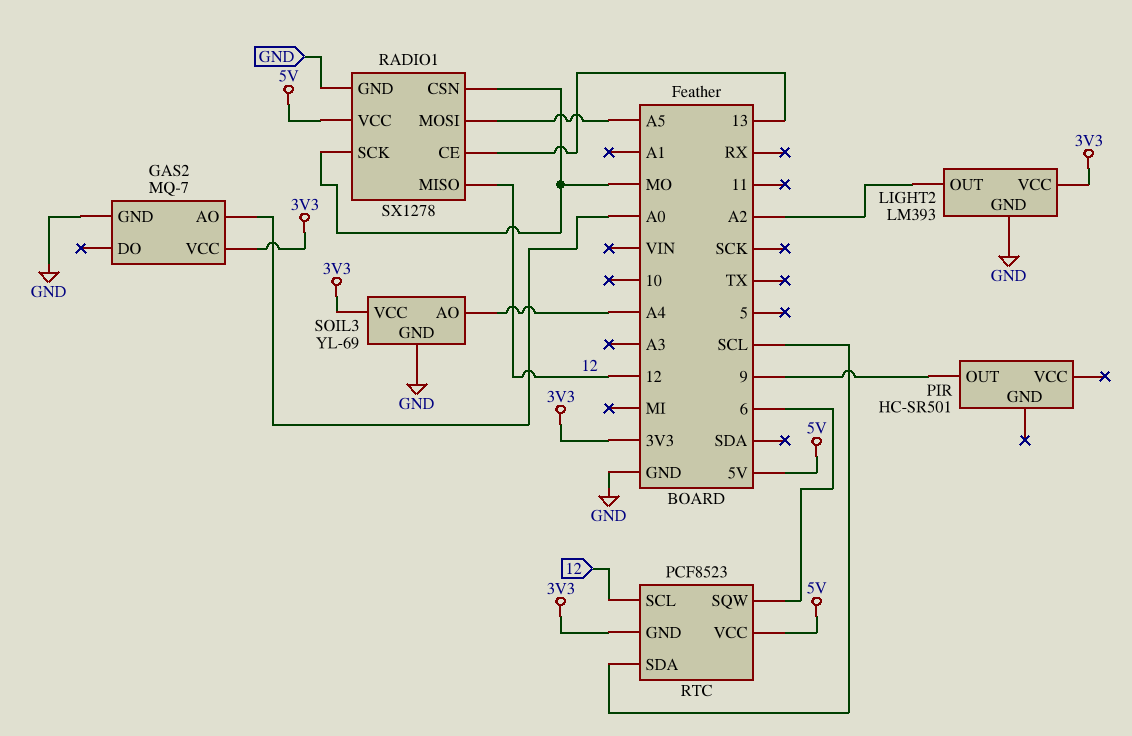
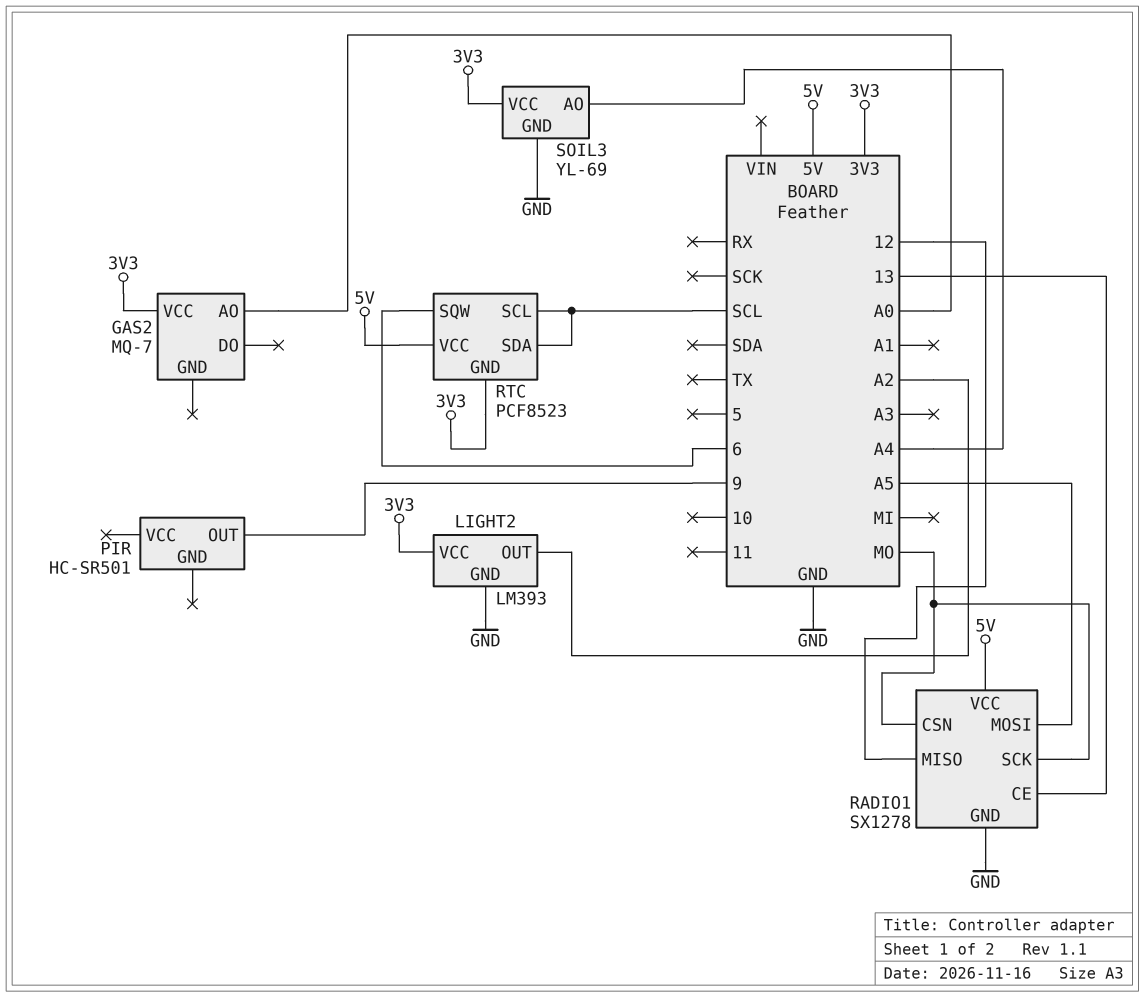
GAS2 pin GND: GND -> none
RTC pin SCL: 12 -> SCL

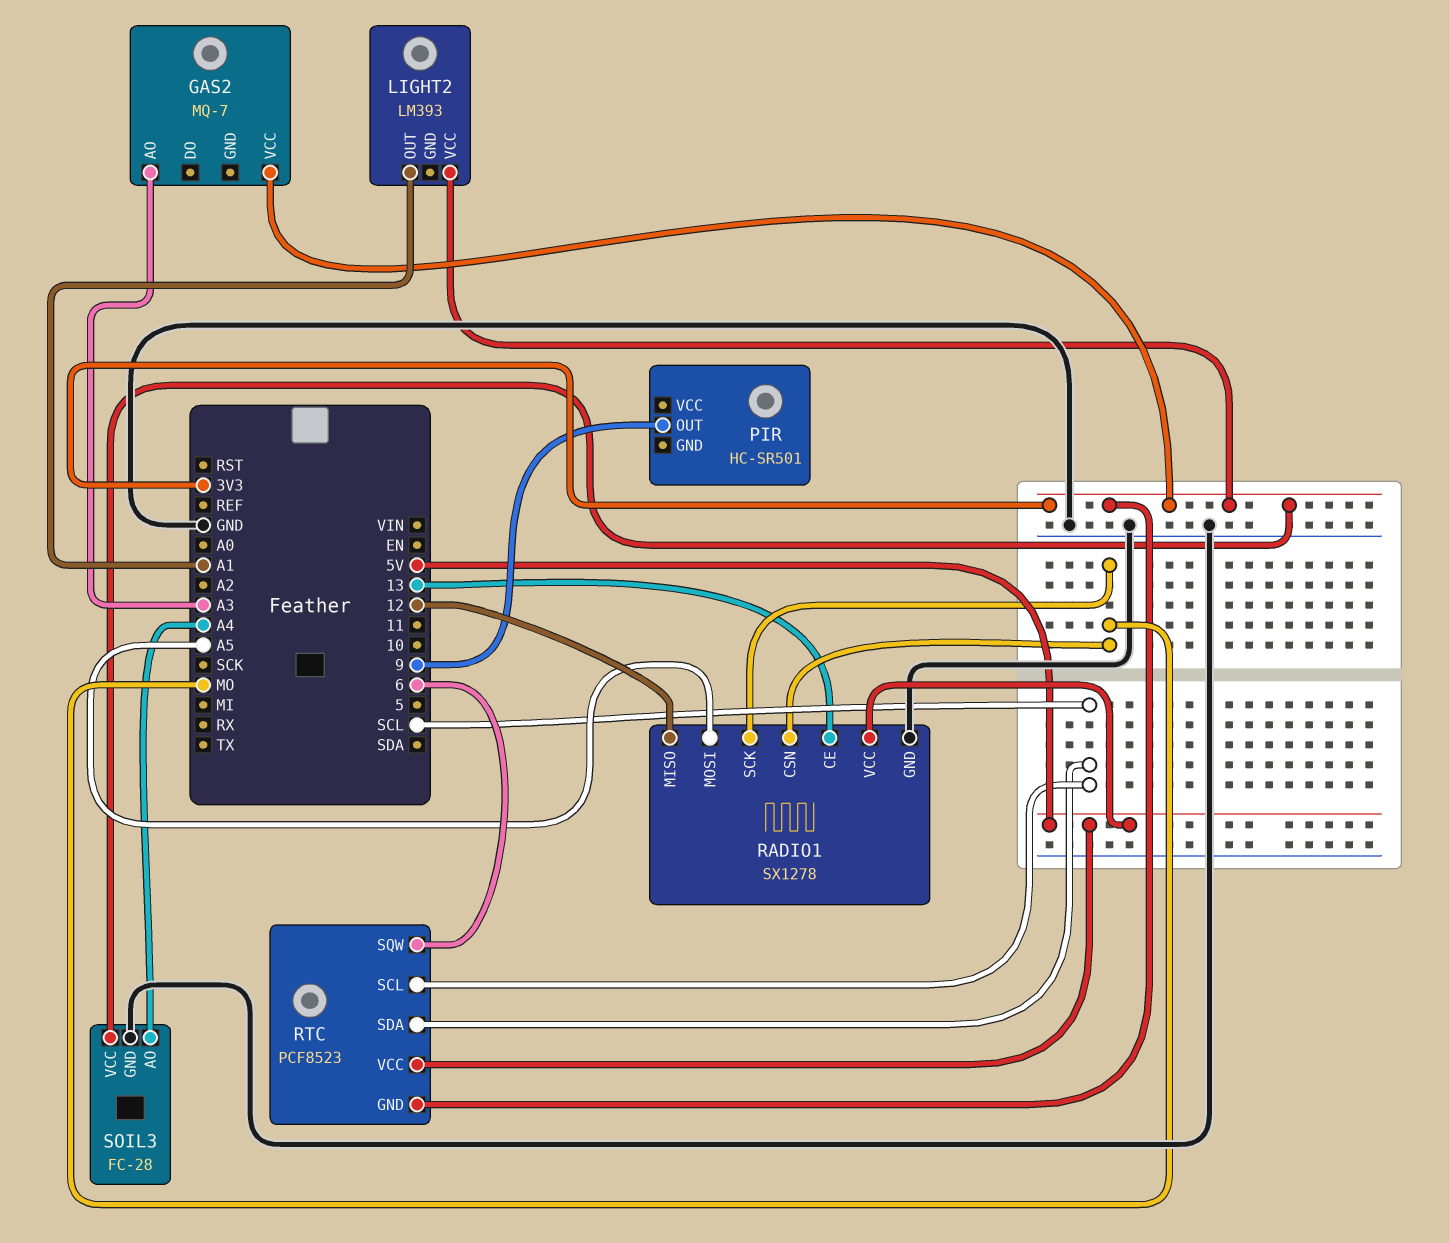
GAS2 pin AO: A0 -> A3
LIGHT2 pin GND: GND -> none
LIGHT2 pin OUT: A2 -> A1
SOIL3: YL-69 -> FC-28

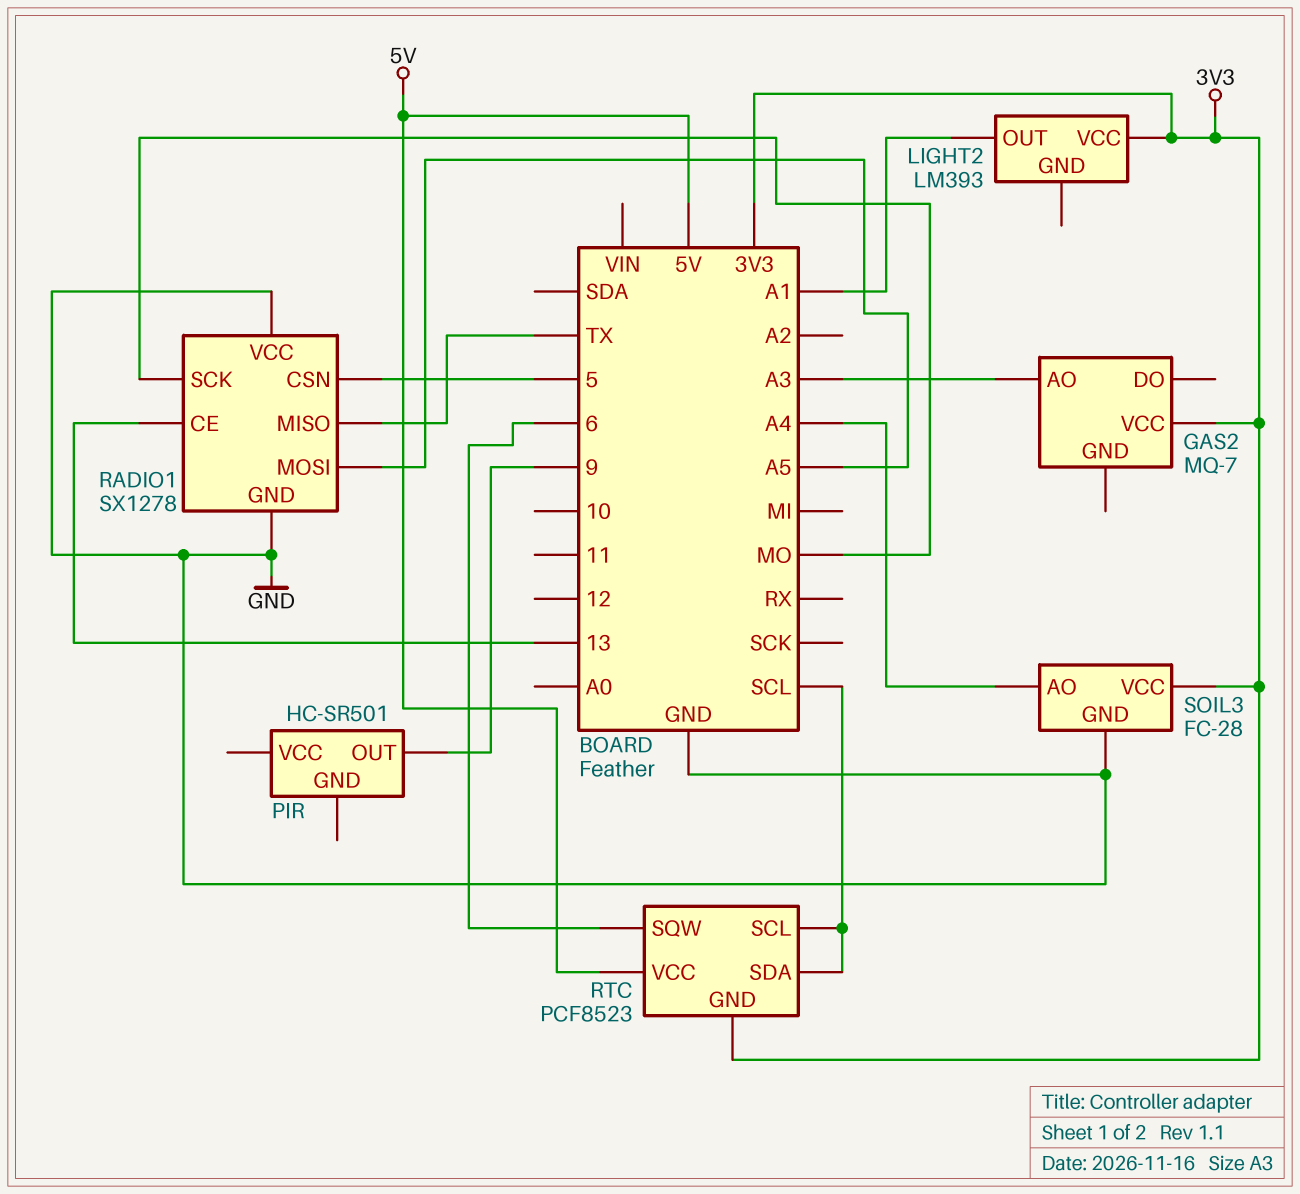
RADIO1 pin CSN: MO -> 5
RADIO1 pin MISO: 12 -> TX
RADIO1 pin VCC: 5V -> GND

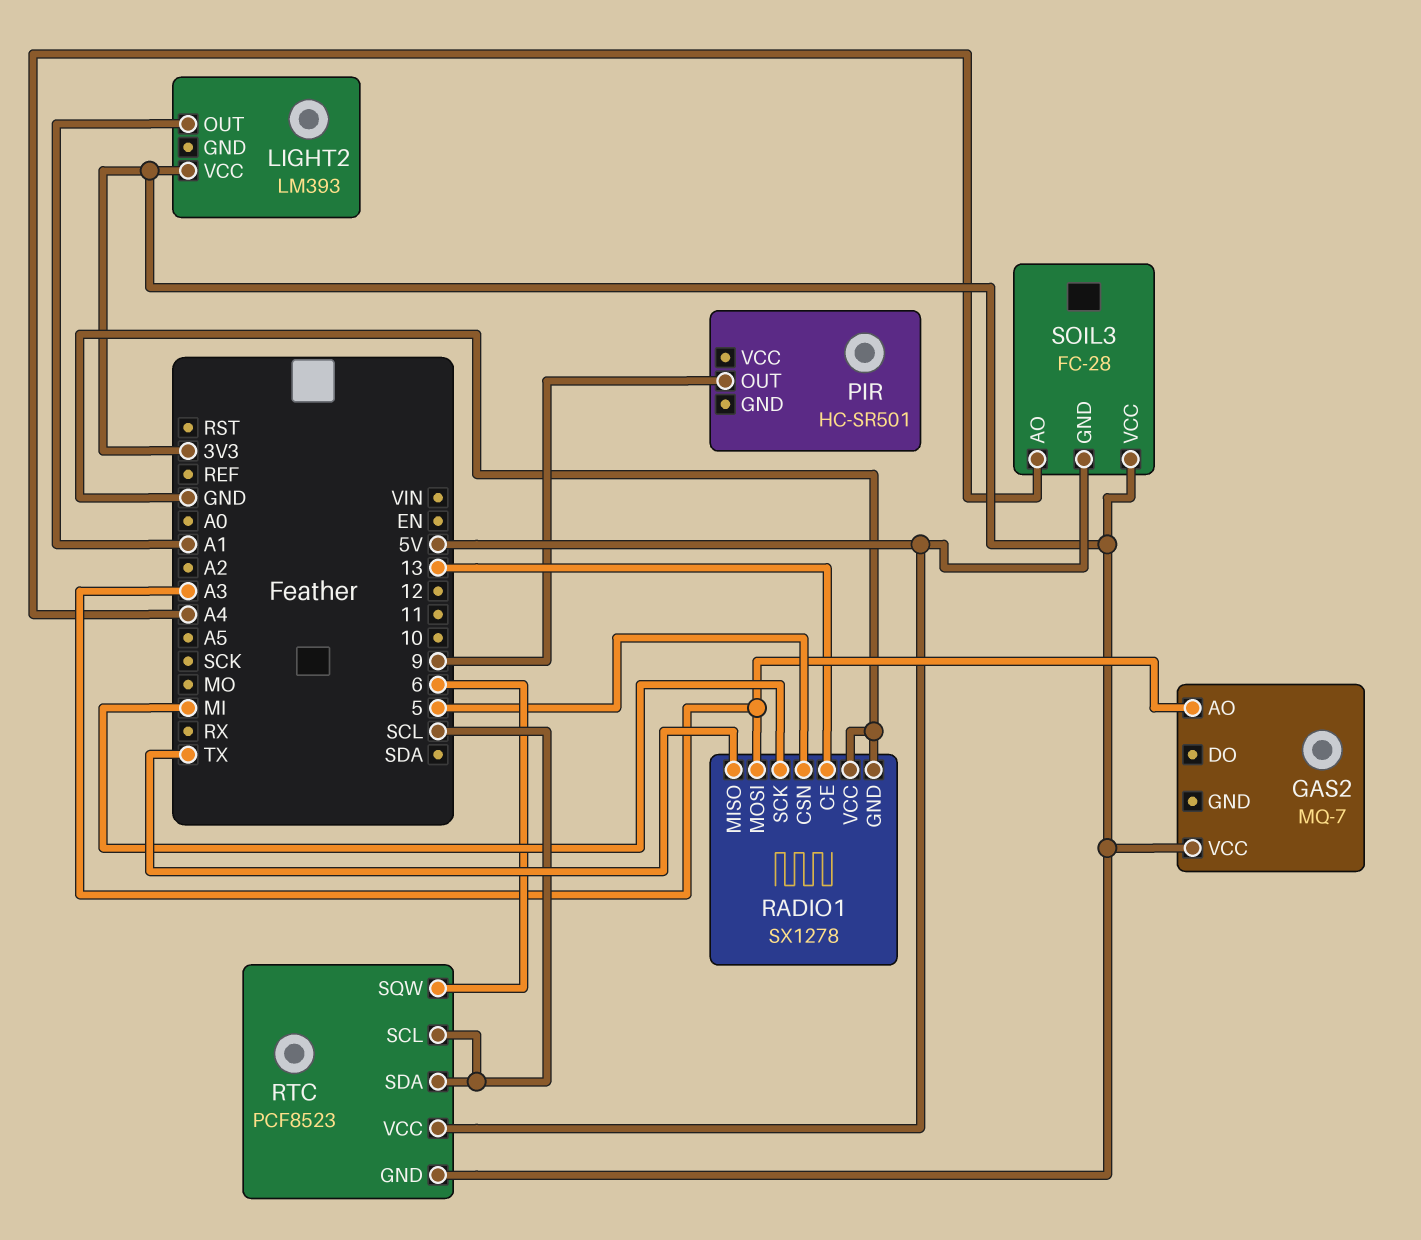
RADIO1 pin MOSI: A5 -> A3
RADIO1 pin SCK: MO -> MI
SOIL3 pin GND: GND -> 5V

